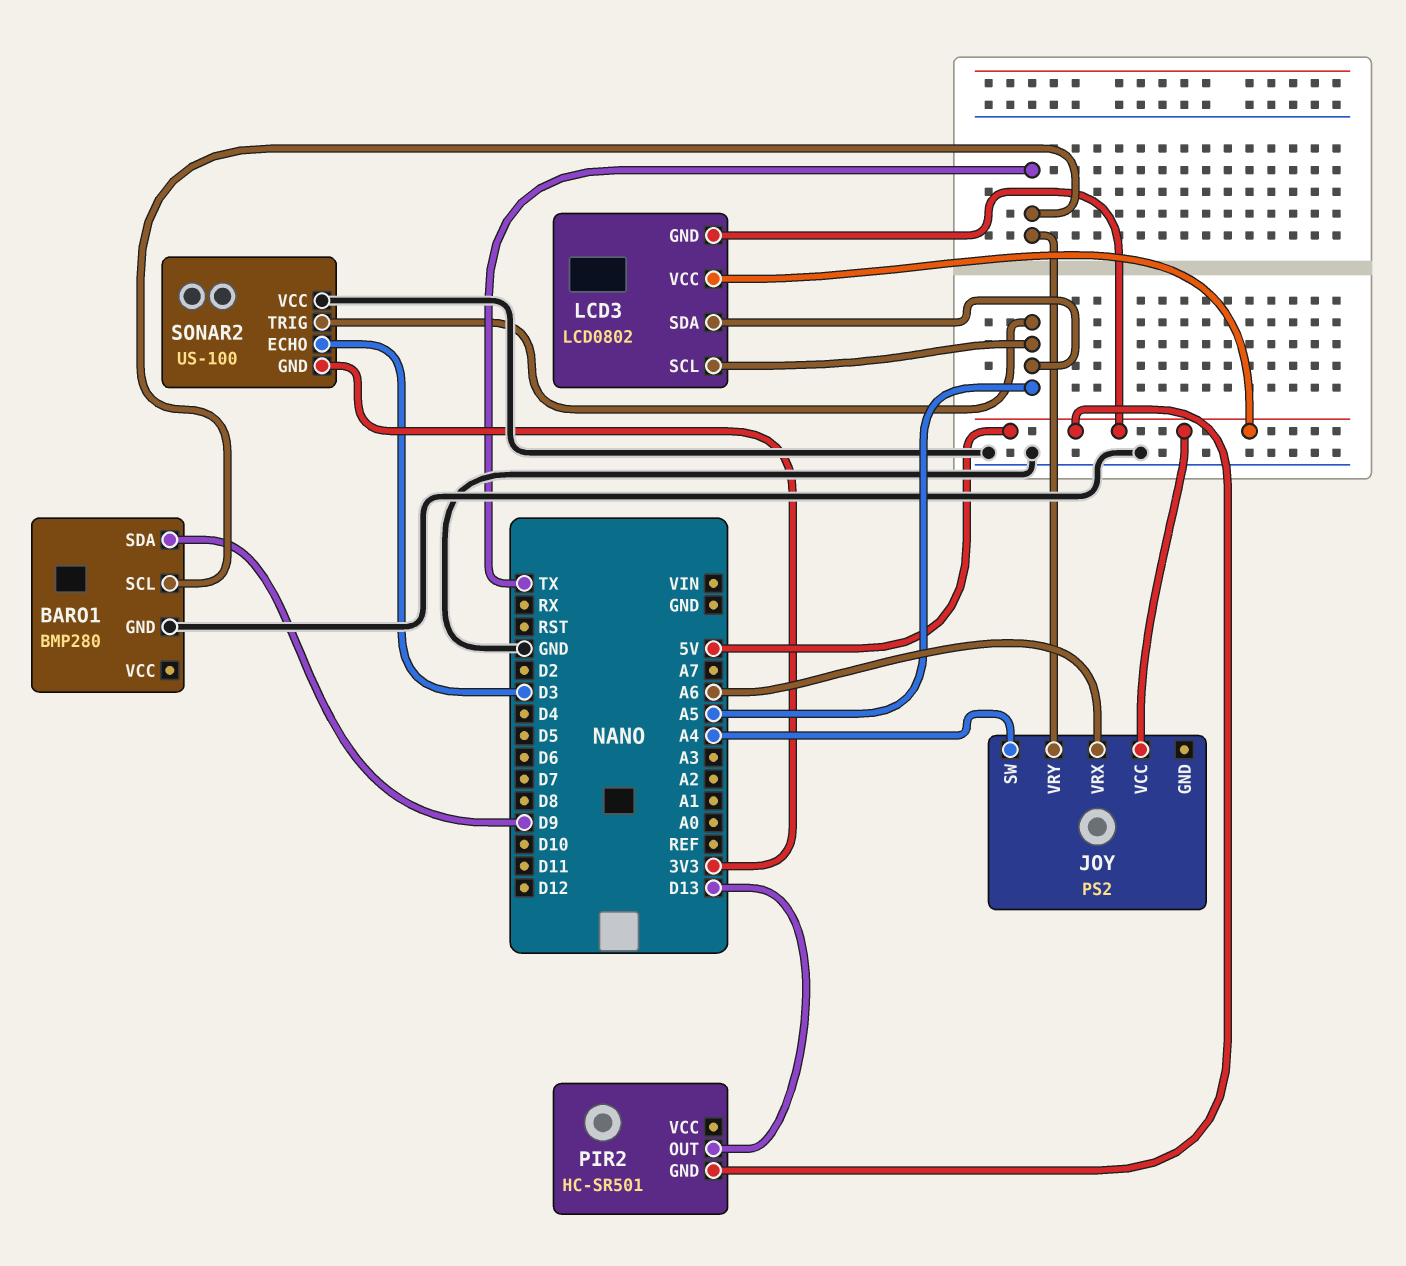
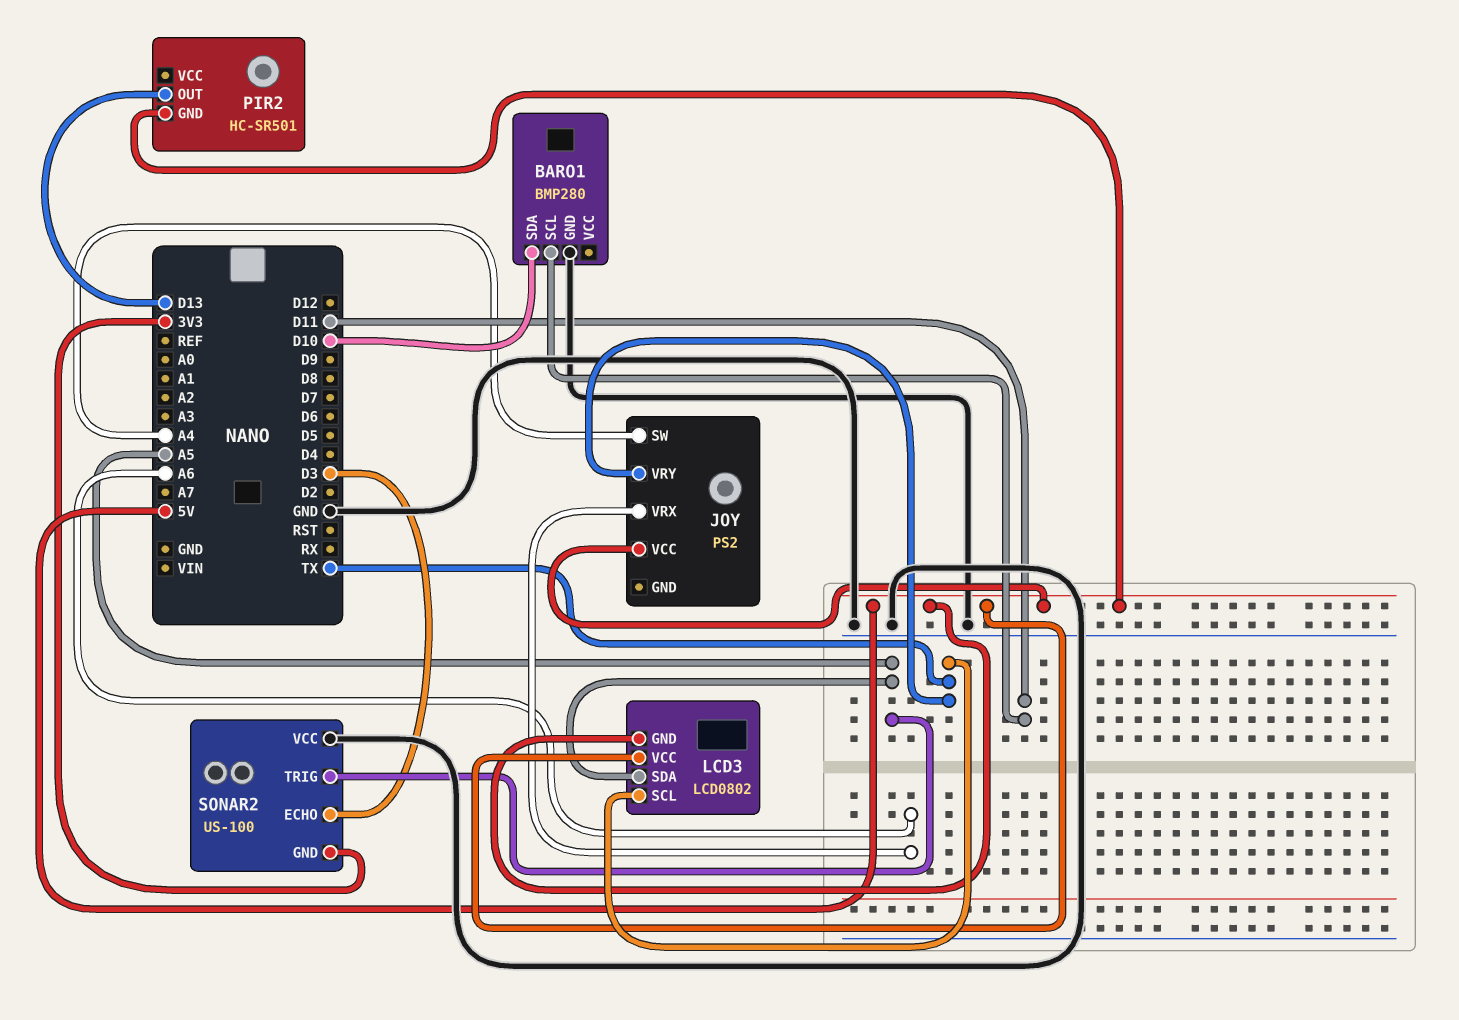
BARO1 pin SCL: TX -> D11
BARO1 pin SDA: D9 -> D10
LCD3 pin SCL: A5 -> TX

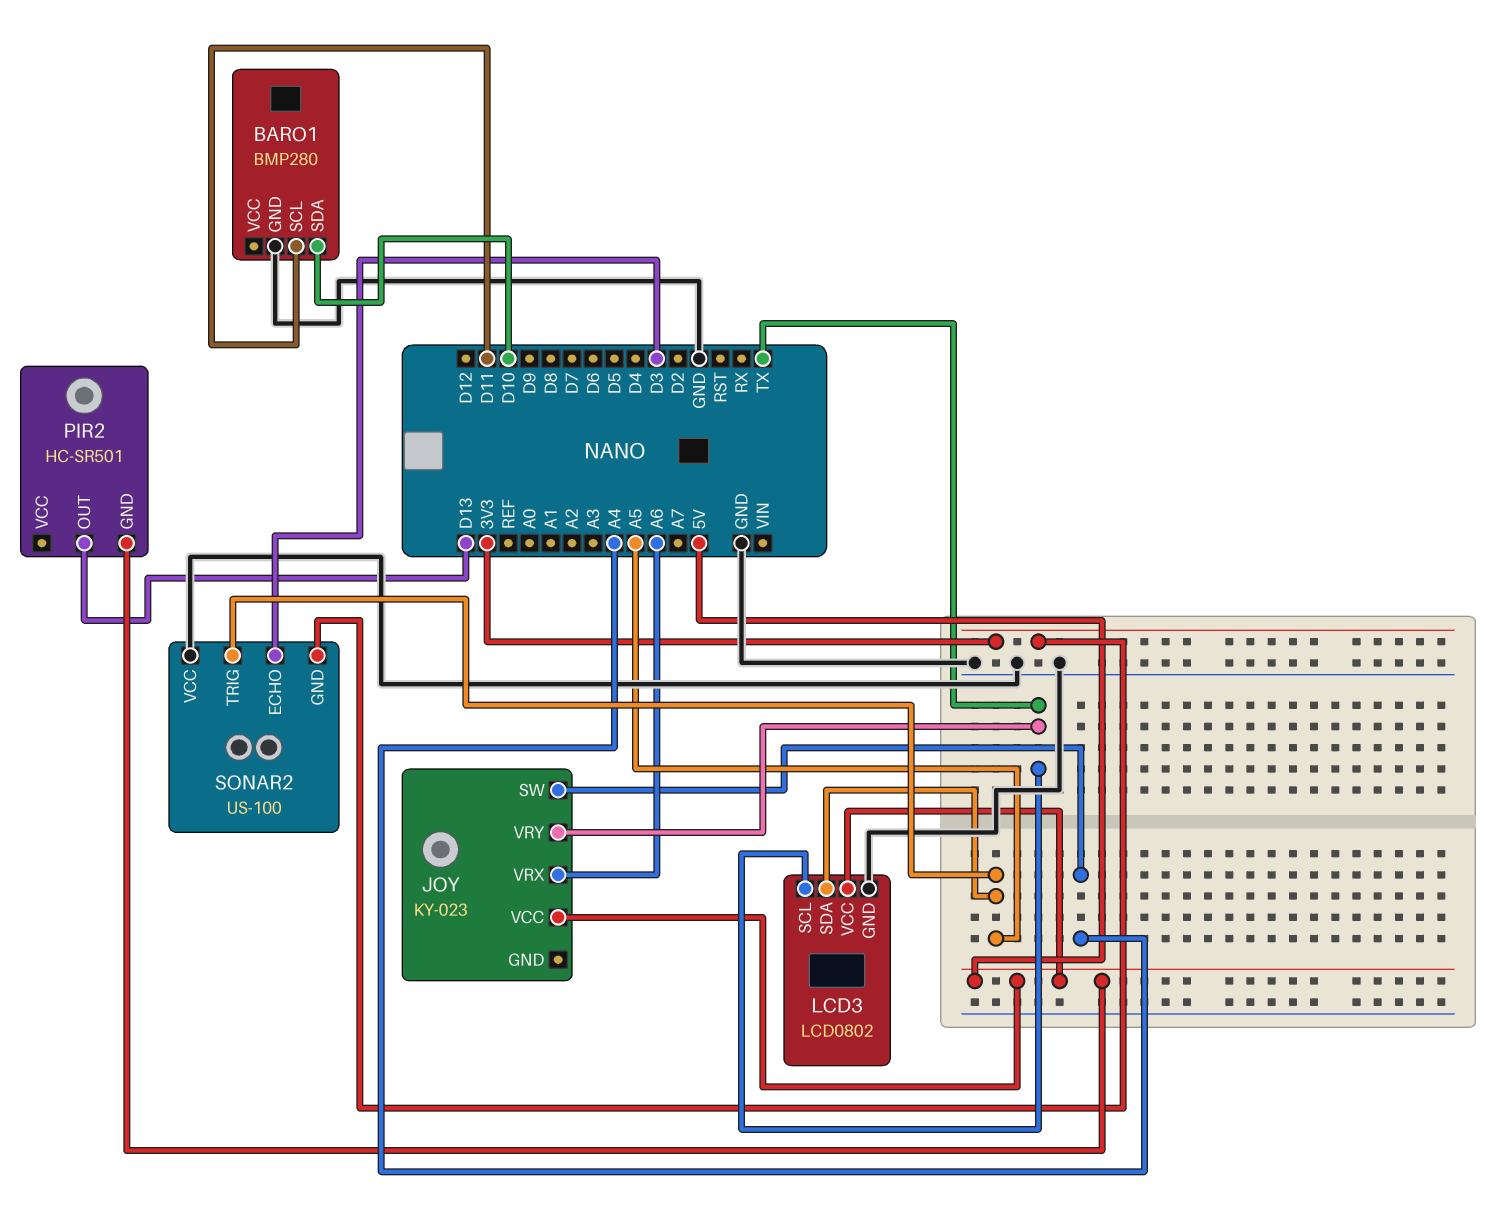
JOY: PS2 -> KY-023
LCD3 pin GND: 5V -> GND

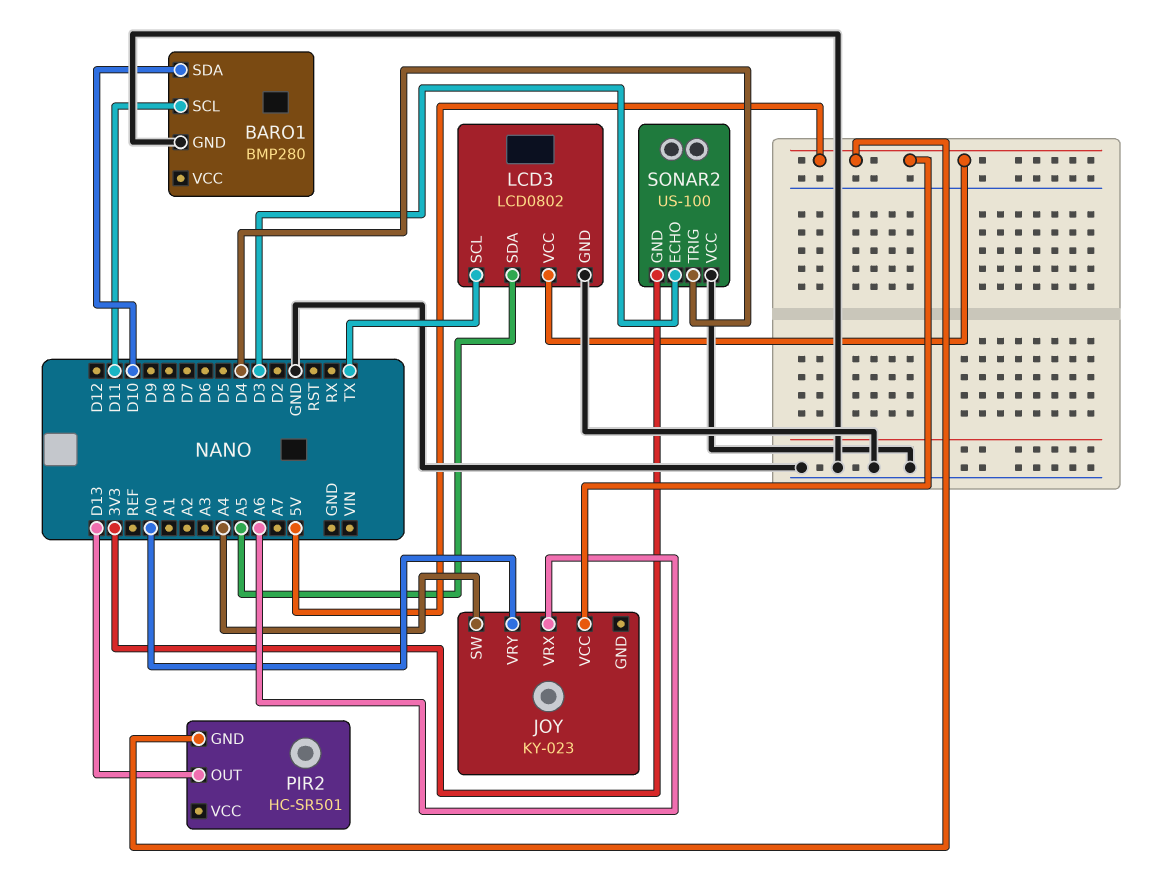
JOY pin VRY: TX -> A0
SONAR2 pin TRIG: A5 -> D4

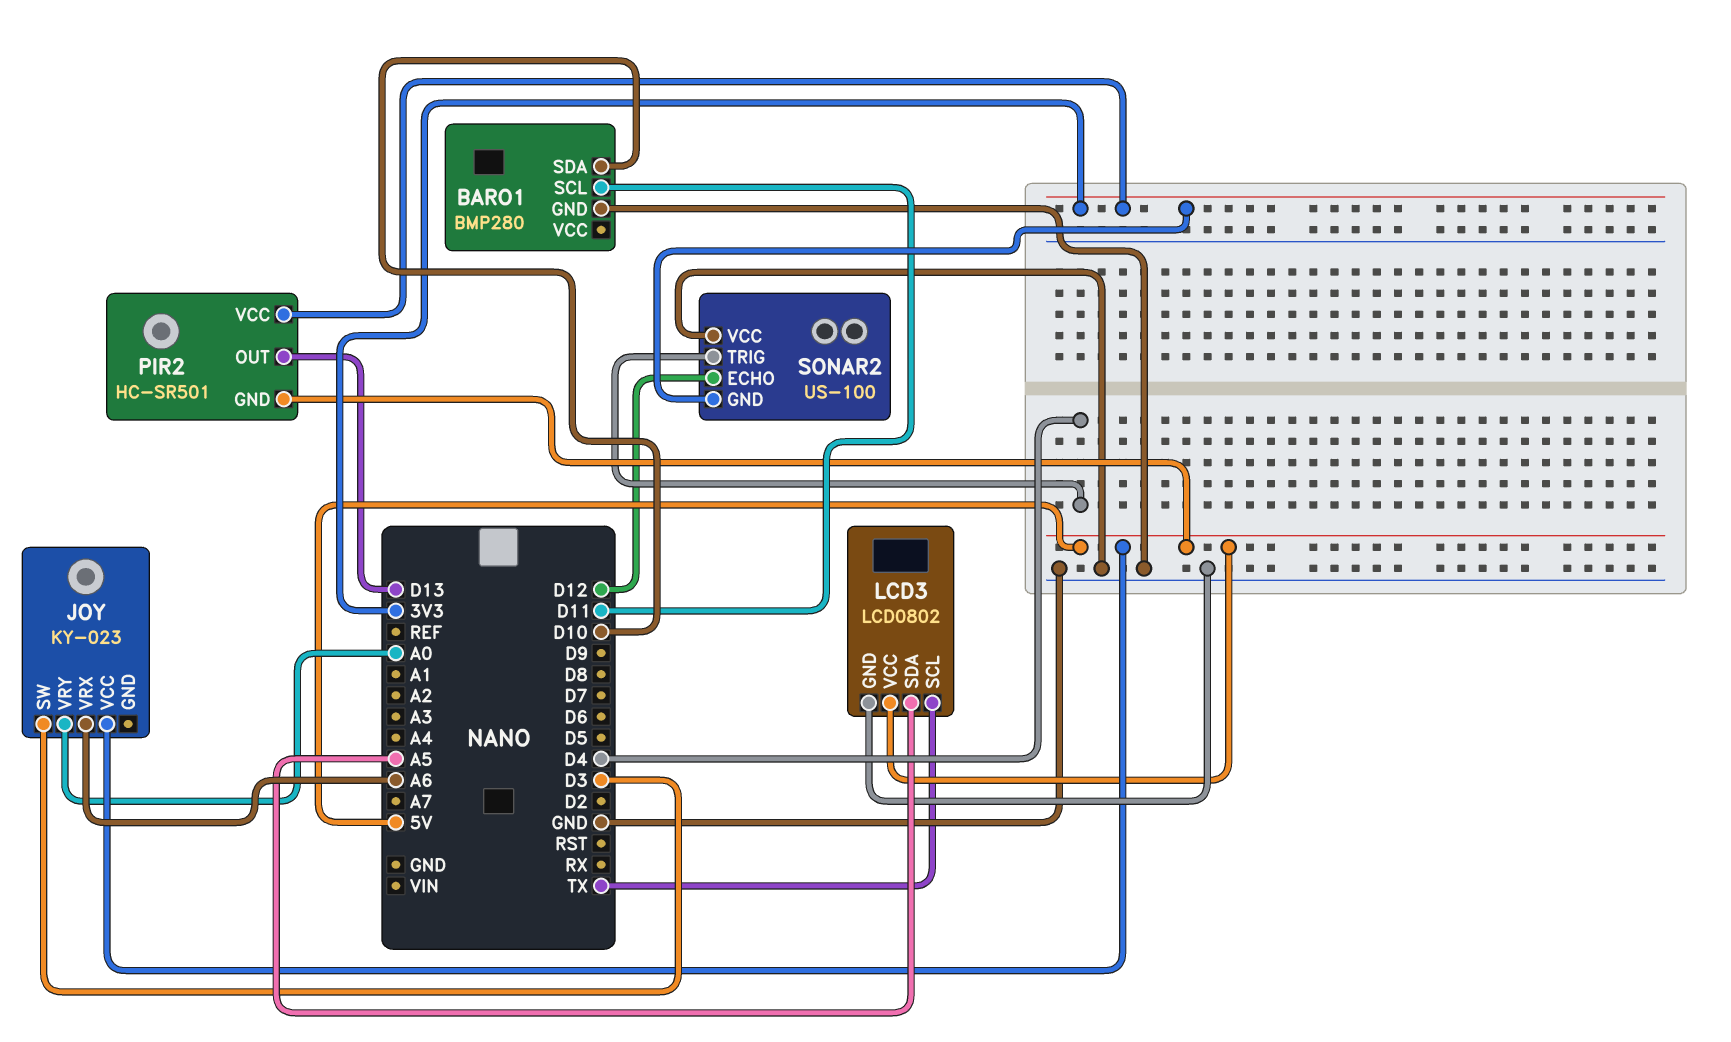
JOY pin SW: A4 -> D3
PIR2 pin VCC: none -> 3V3
SONAR2 pin ECHO: D3 -> D12

